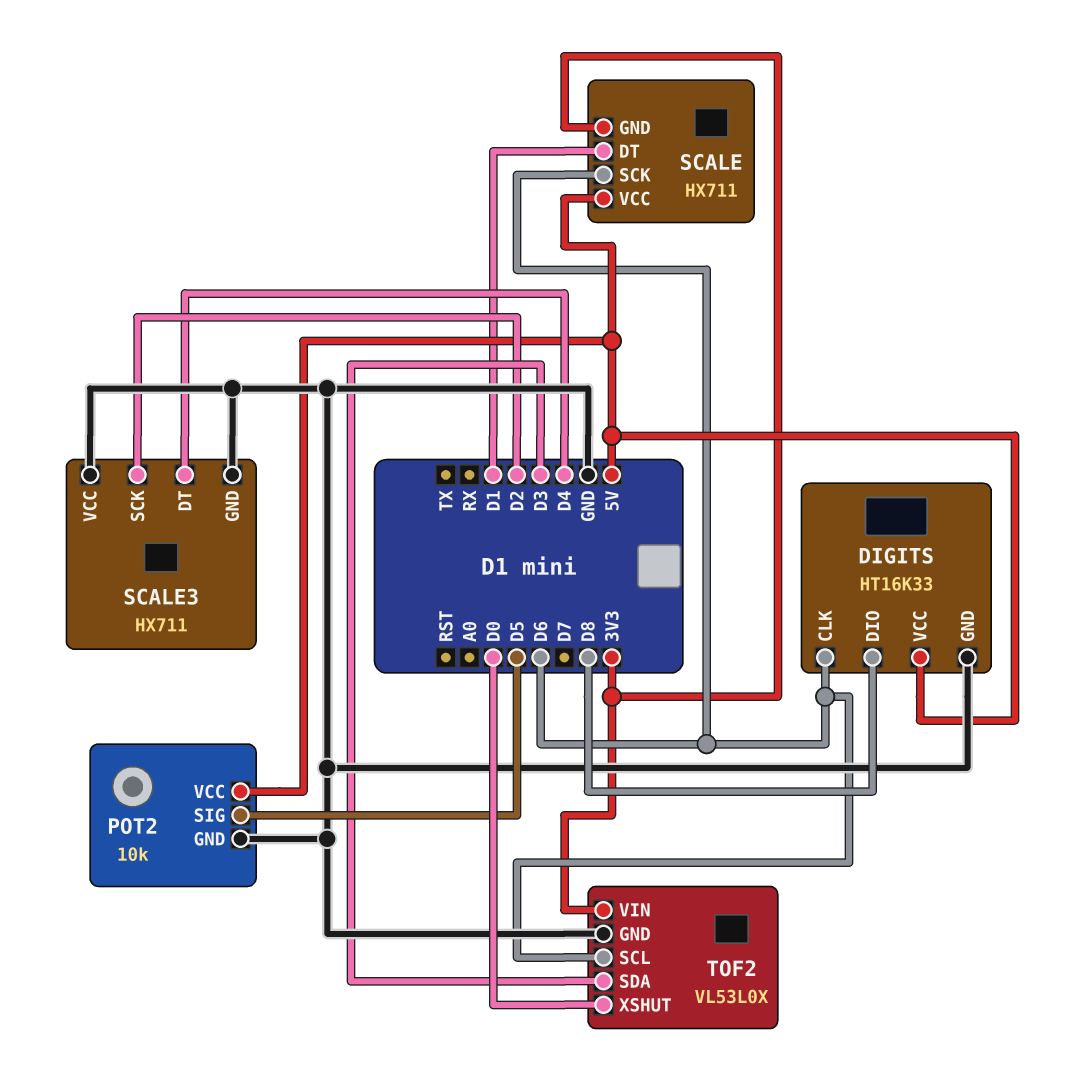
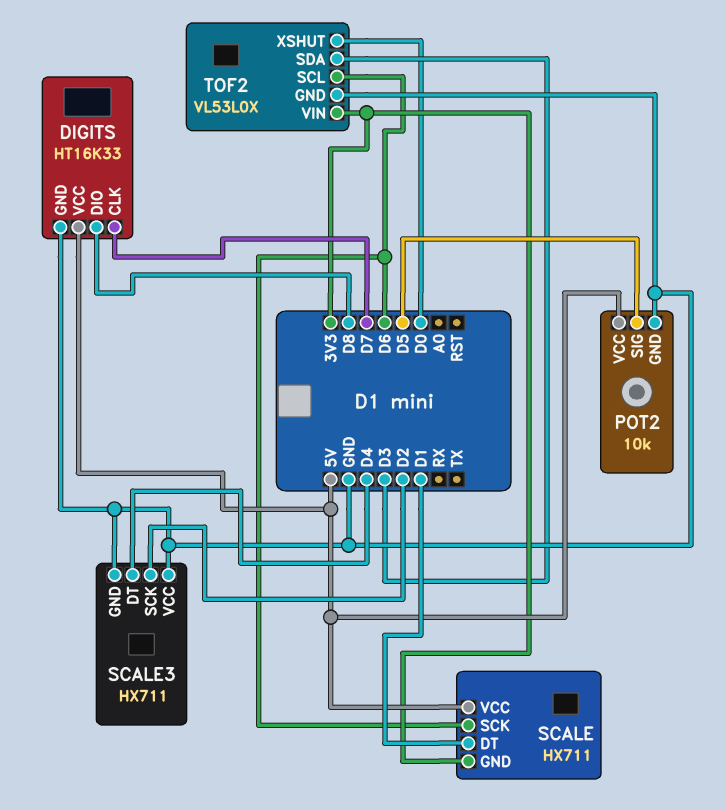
DIGITS pin CLK: D6 -> D7

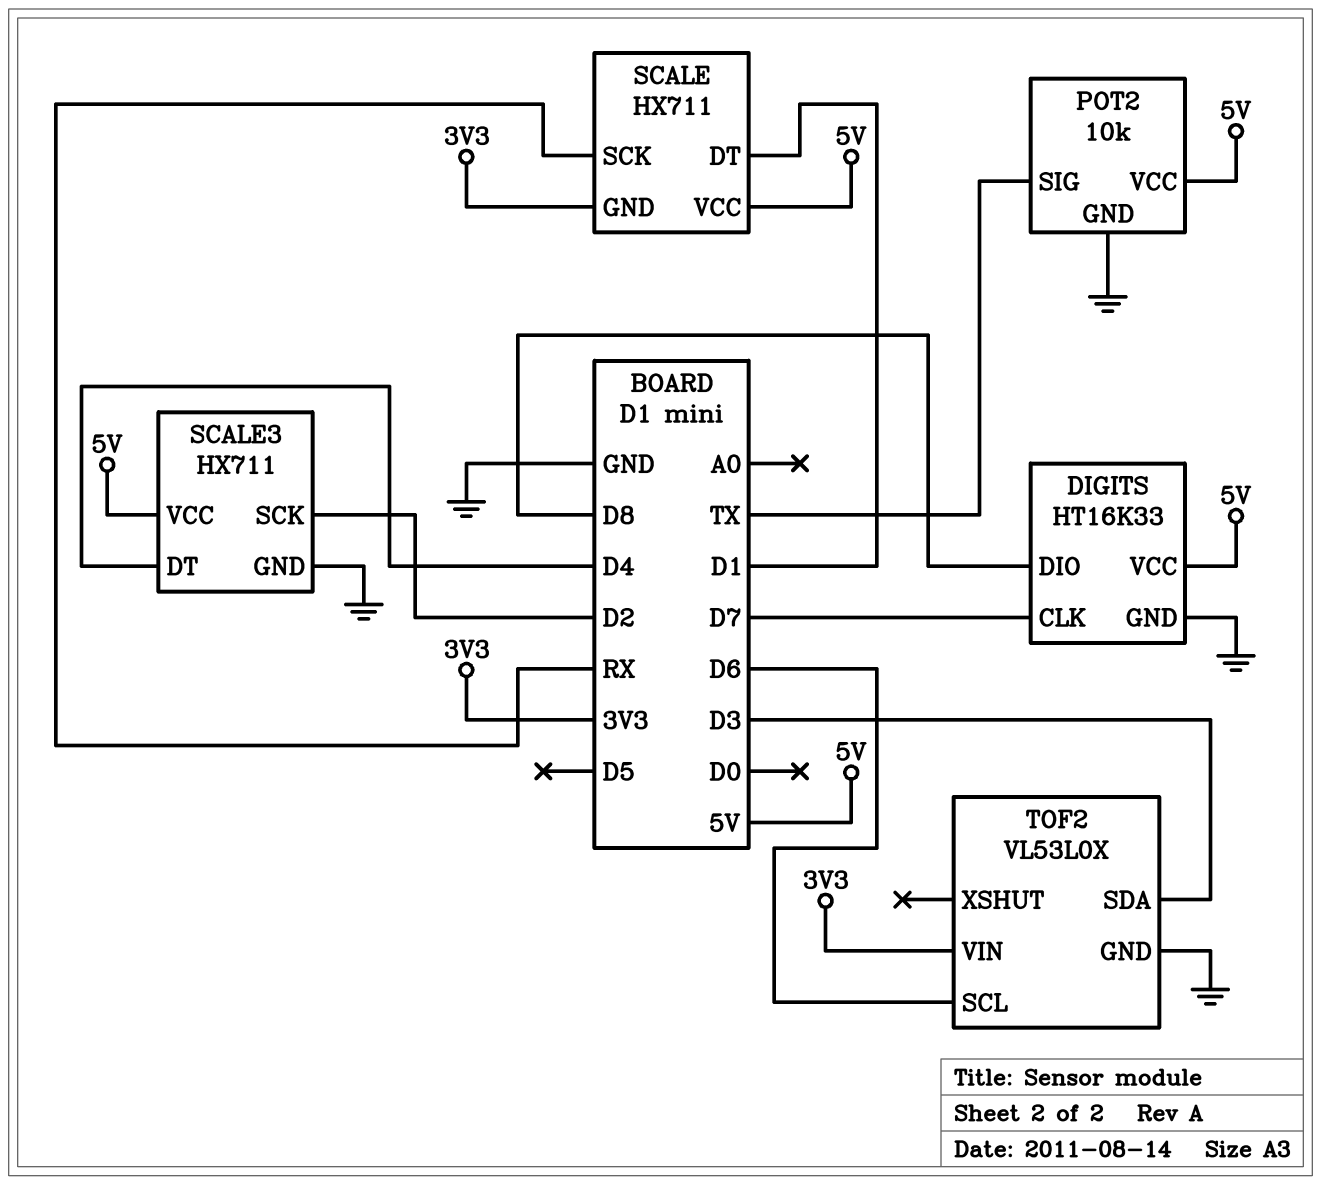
POT2 pin SIG: D5 -> TX
SCALE pin SCK: D6 -> RX
SCALE3 pin VCC: GND -> 5V
TOF2 pin XSHUT: D0 -> none

